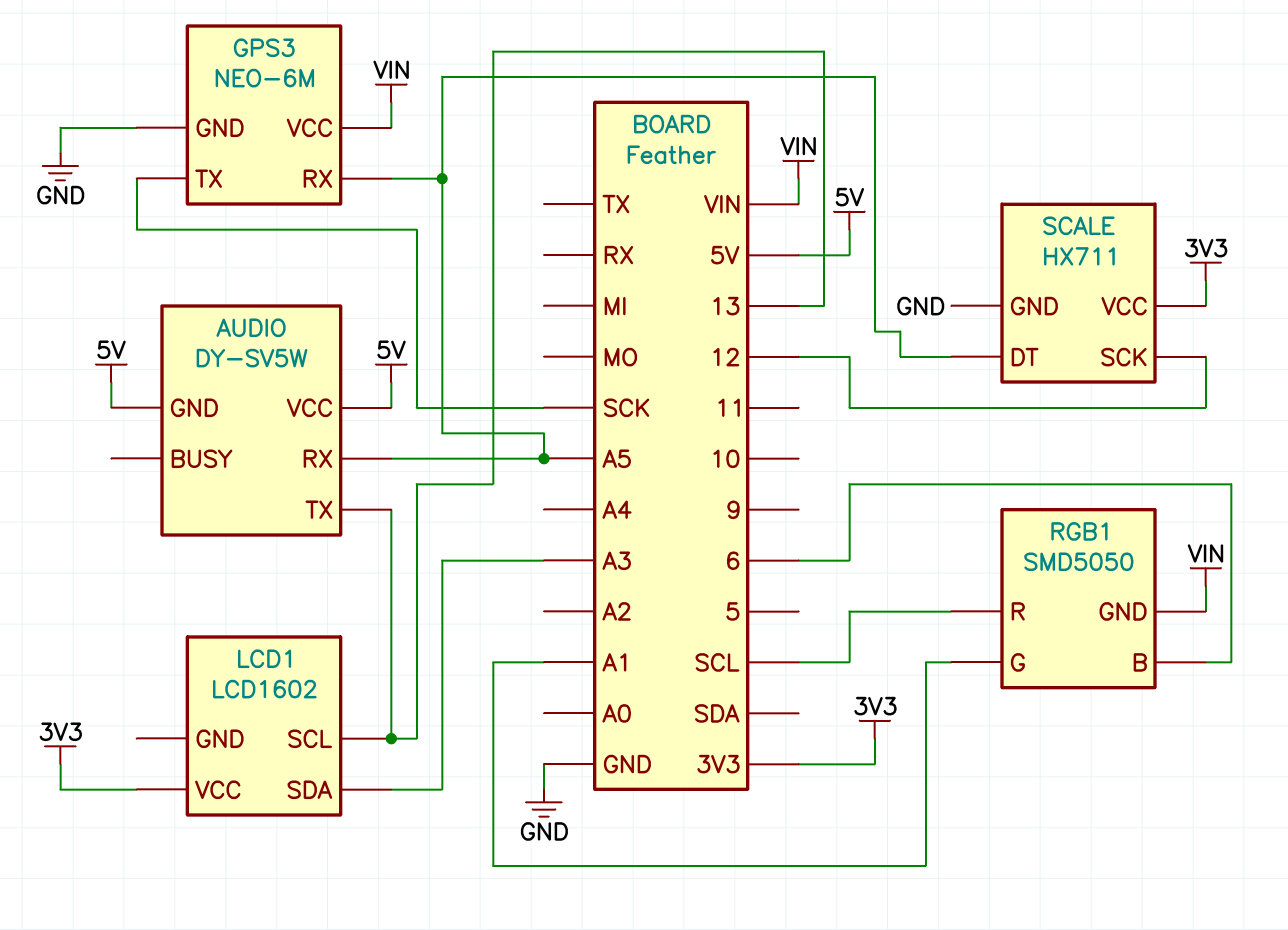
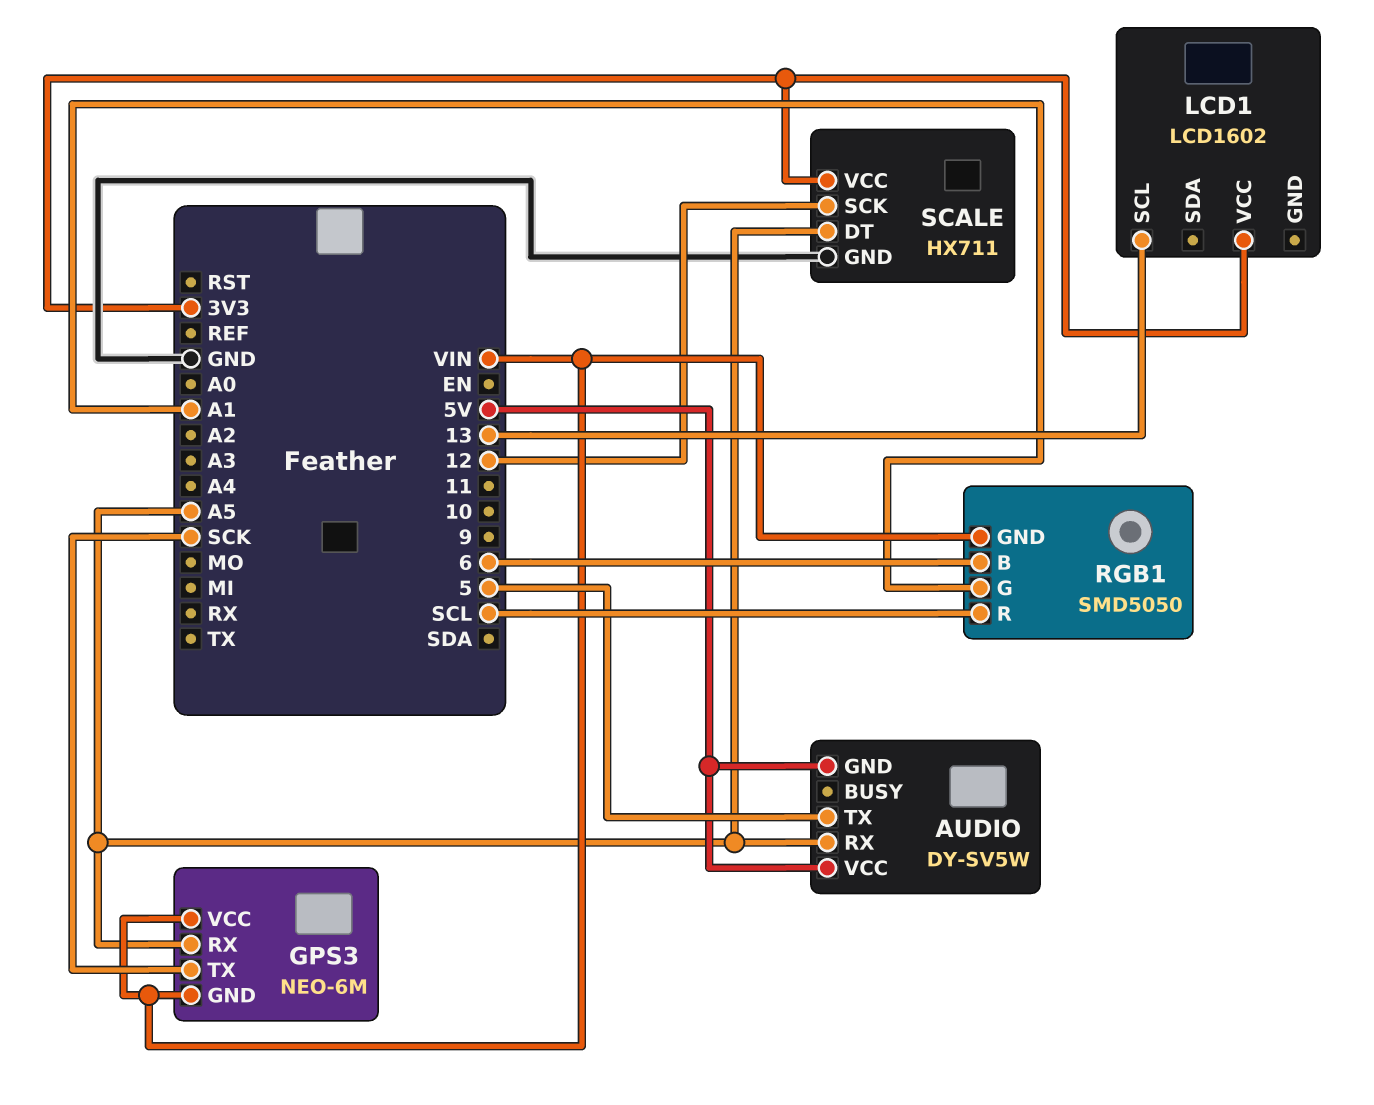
AUDIO pin TX: 13 -> 5
GPS3 pin GND: GND -> VIN
LCD1 pin SDA: A3 -> none

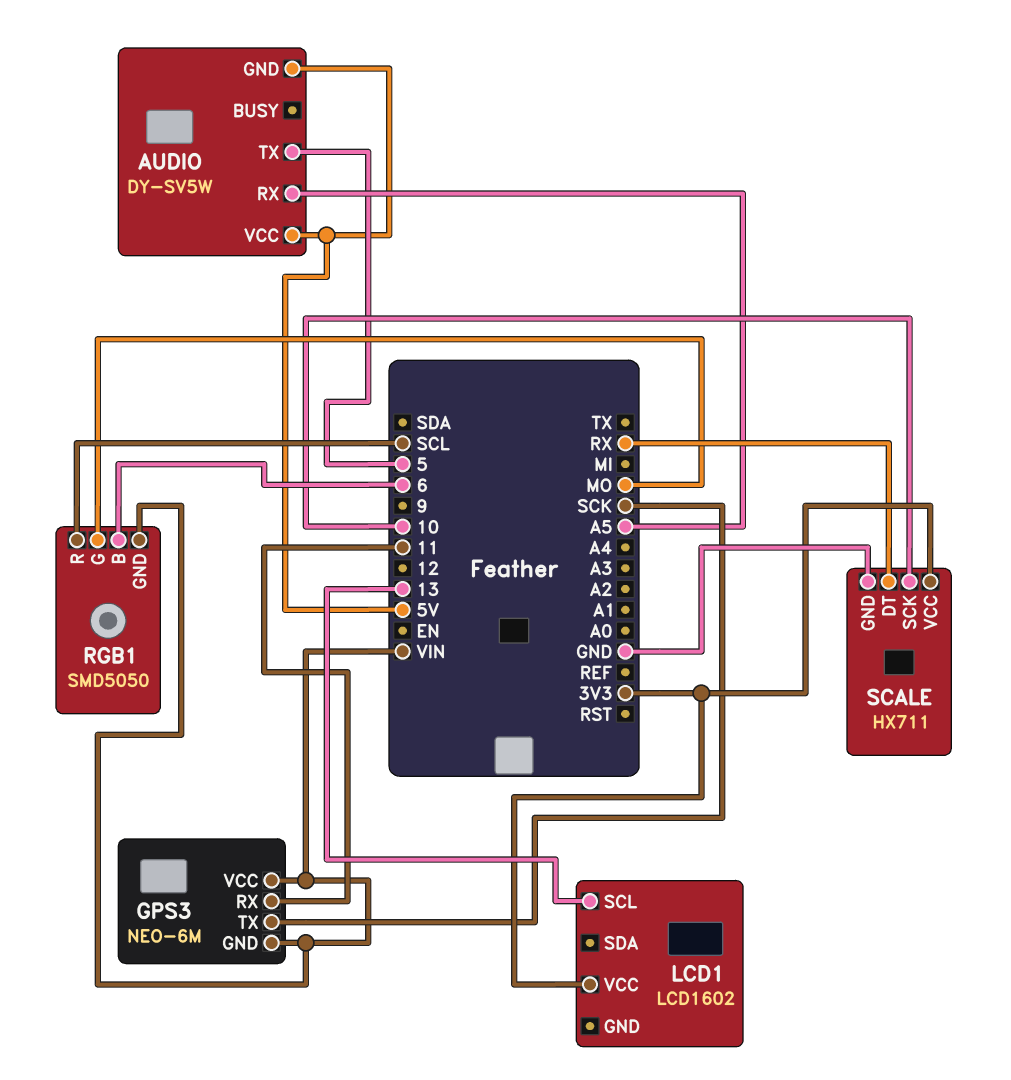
GPS3 pin RX: A5 -> 11
RGB1 pin G: A1 -> MO
SCALE pin DT: A5 -> RX
SCALE pin SCK: 12 -> 10

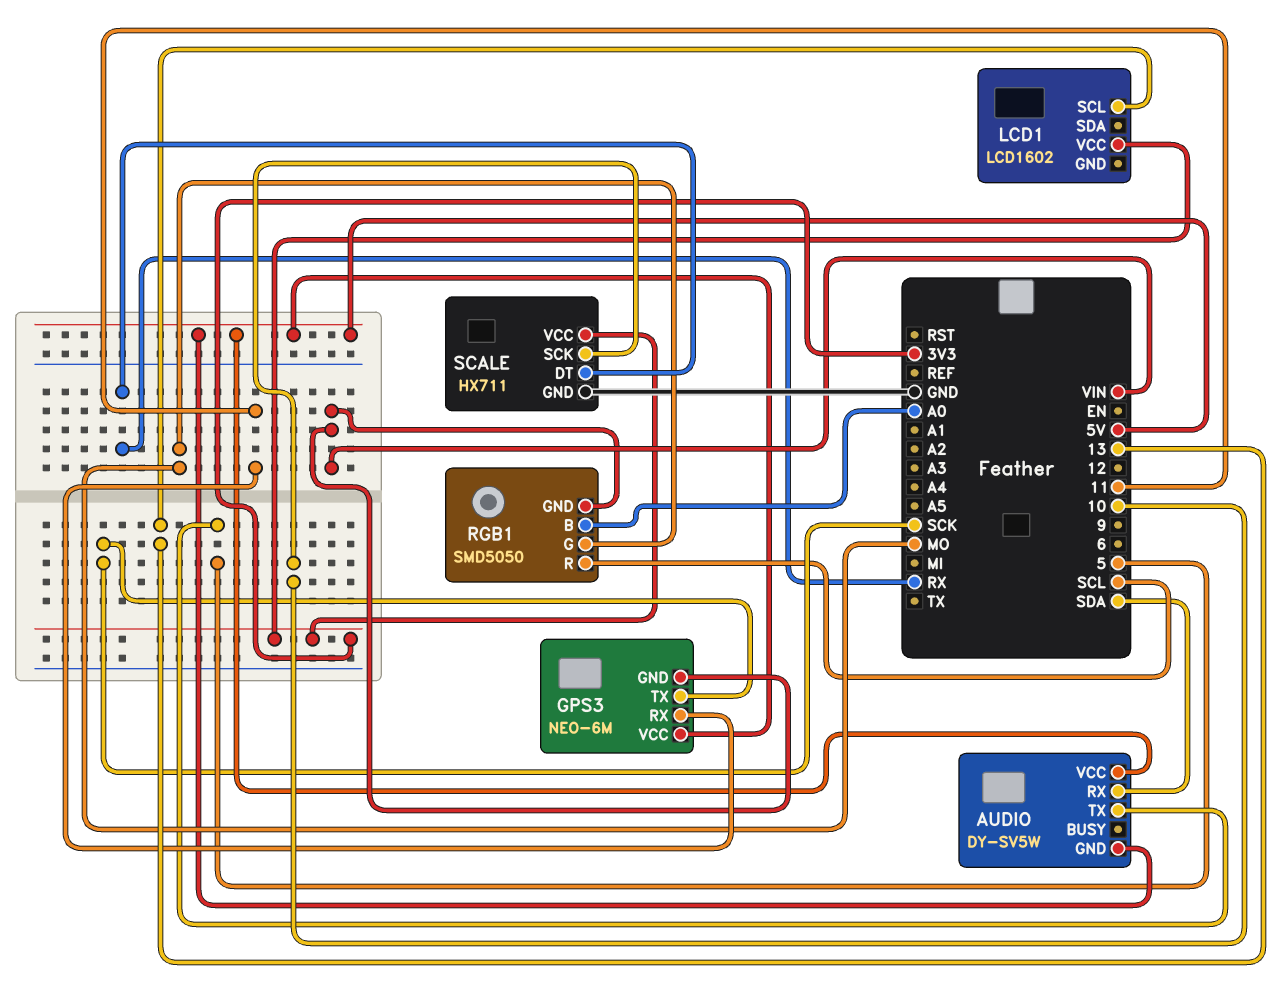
AUDIO pin RX: A5 -> SDA
GPS3 pin VCC: VIN -> 5V
RGB1 pin B: 6 -> A0

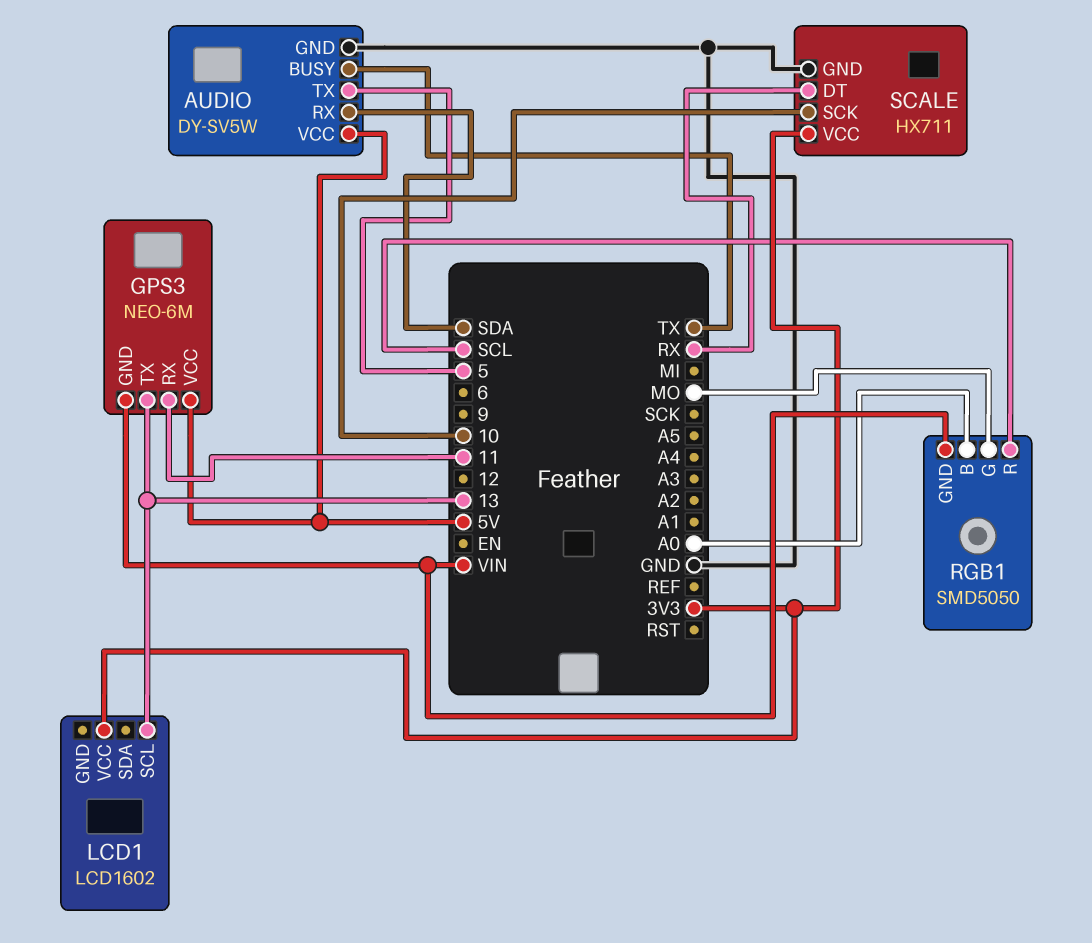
AUDIO pin BUSY: none -> TX
AUDIO pin GND: 5V -> GND
GPS3 pin TX: SCK -> 13

